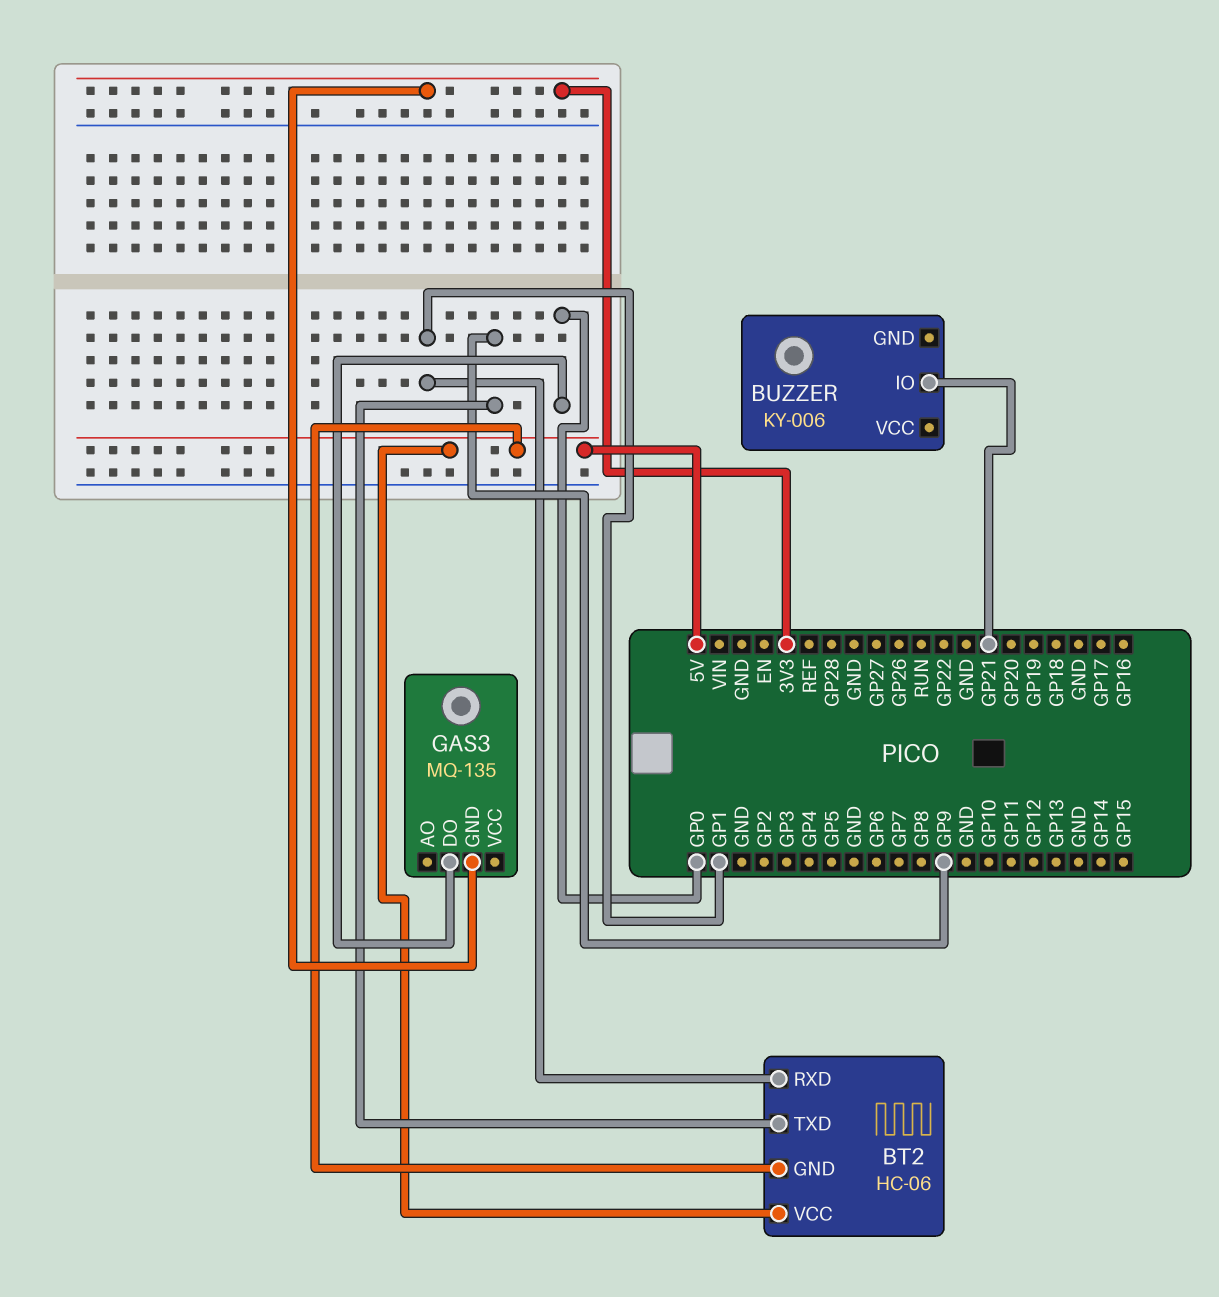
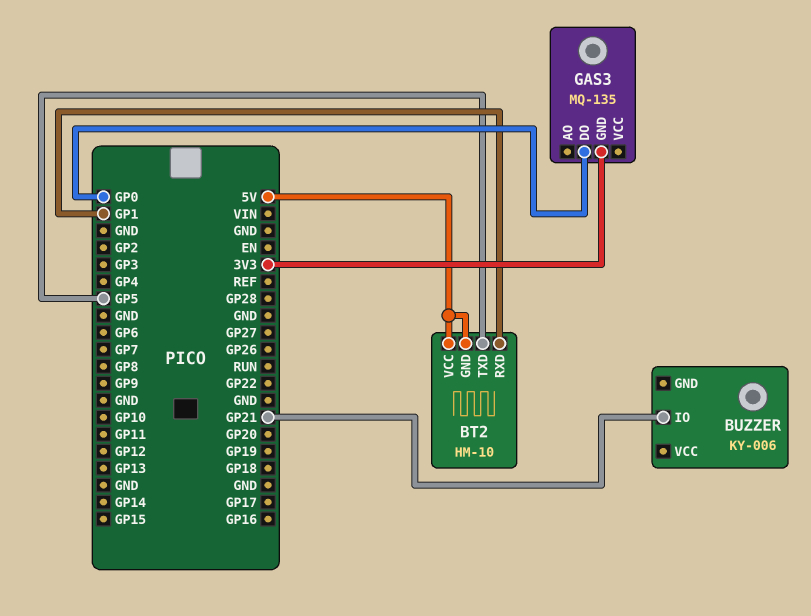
BT2: HC-06 -> HM-10
BT2 pin TXD: GP9 -> GP5

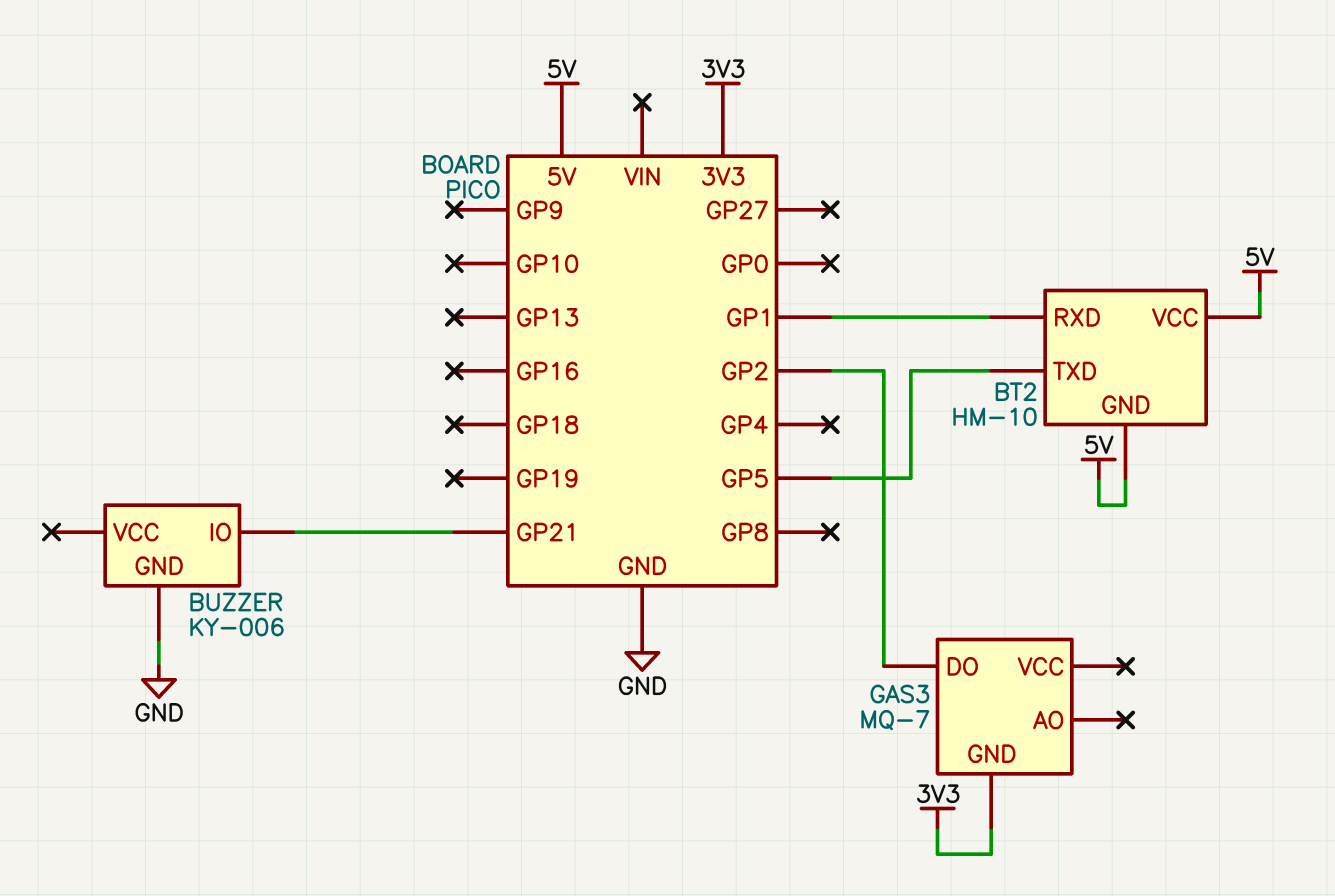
BUZZER pin GND: none -> GND
GAS3: MQ-135 -> MQ-7
GAS3 pin DO: GP0 -> GP2

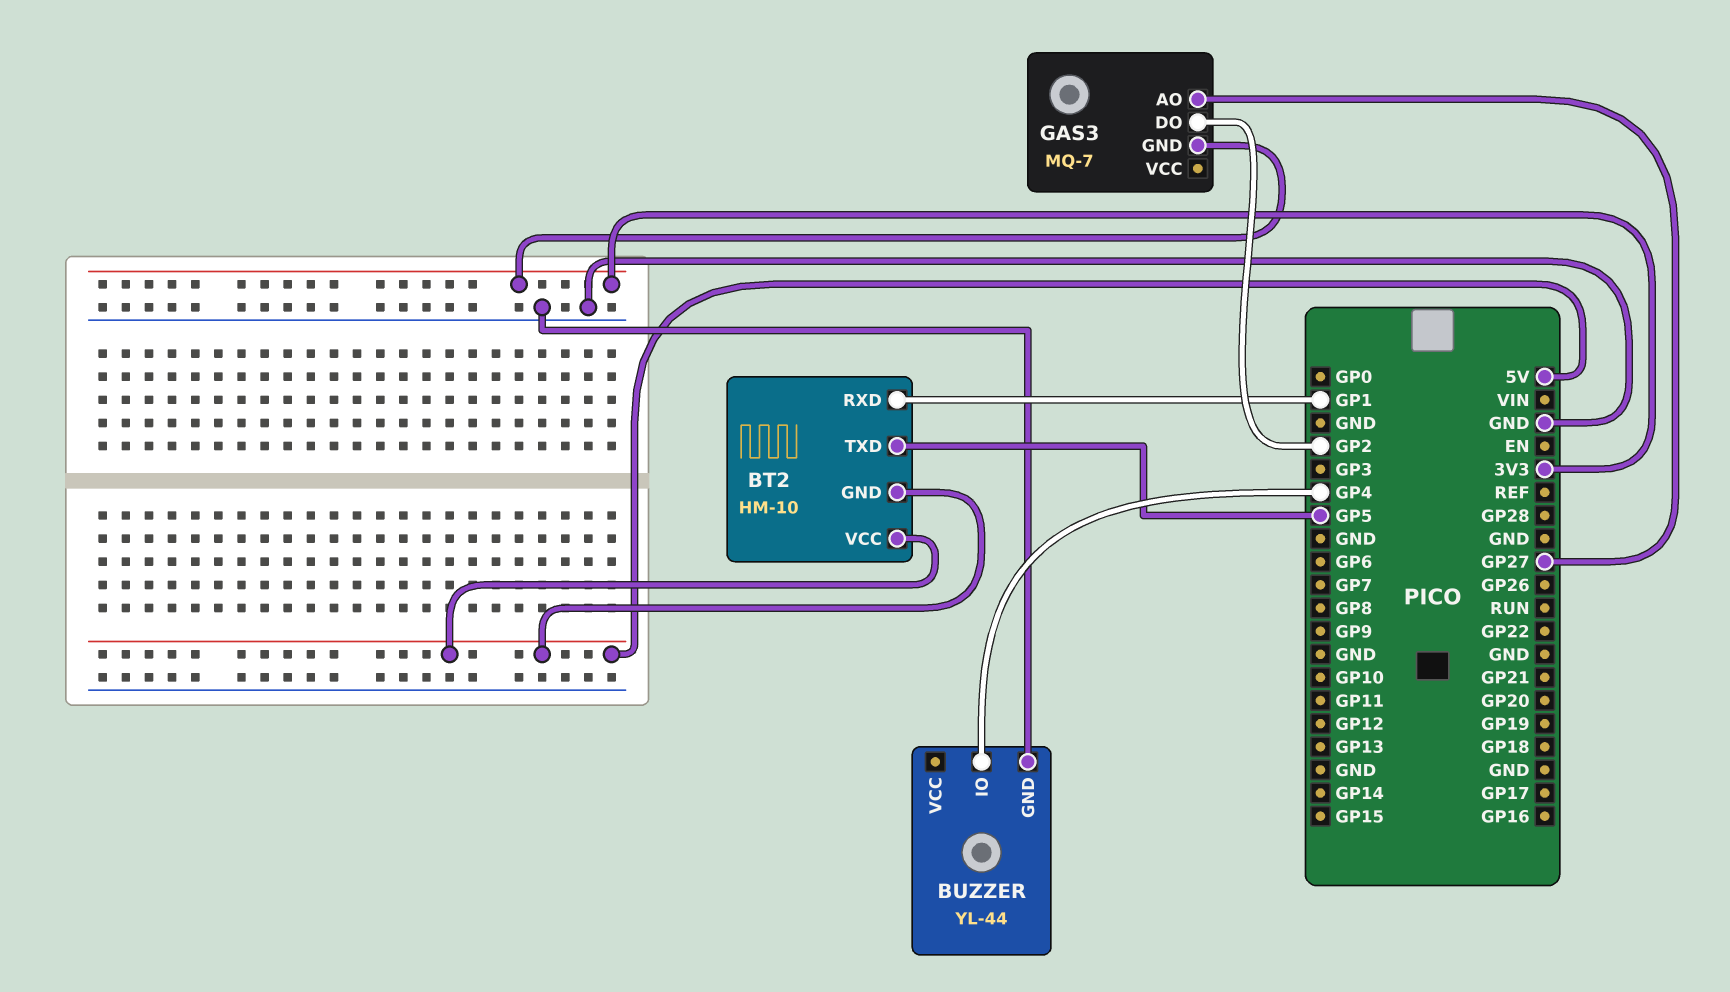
BUZZER: KY-006 -> YL-44
BUZZER pin IO: GP21 -> GP4
GAS3 pin AO: none -> GP27

